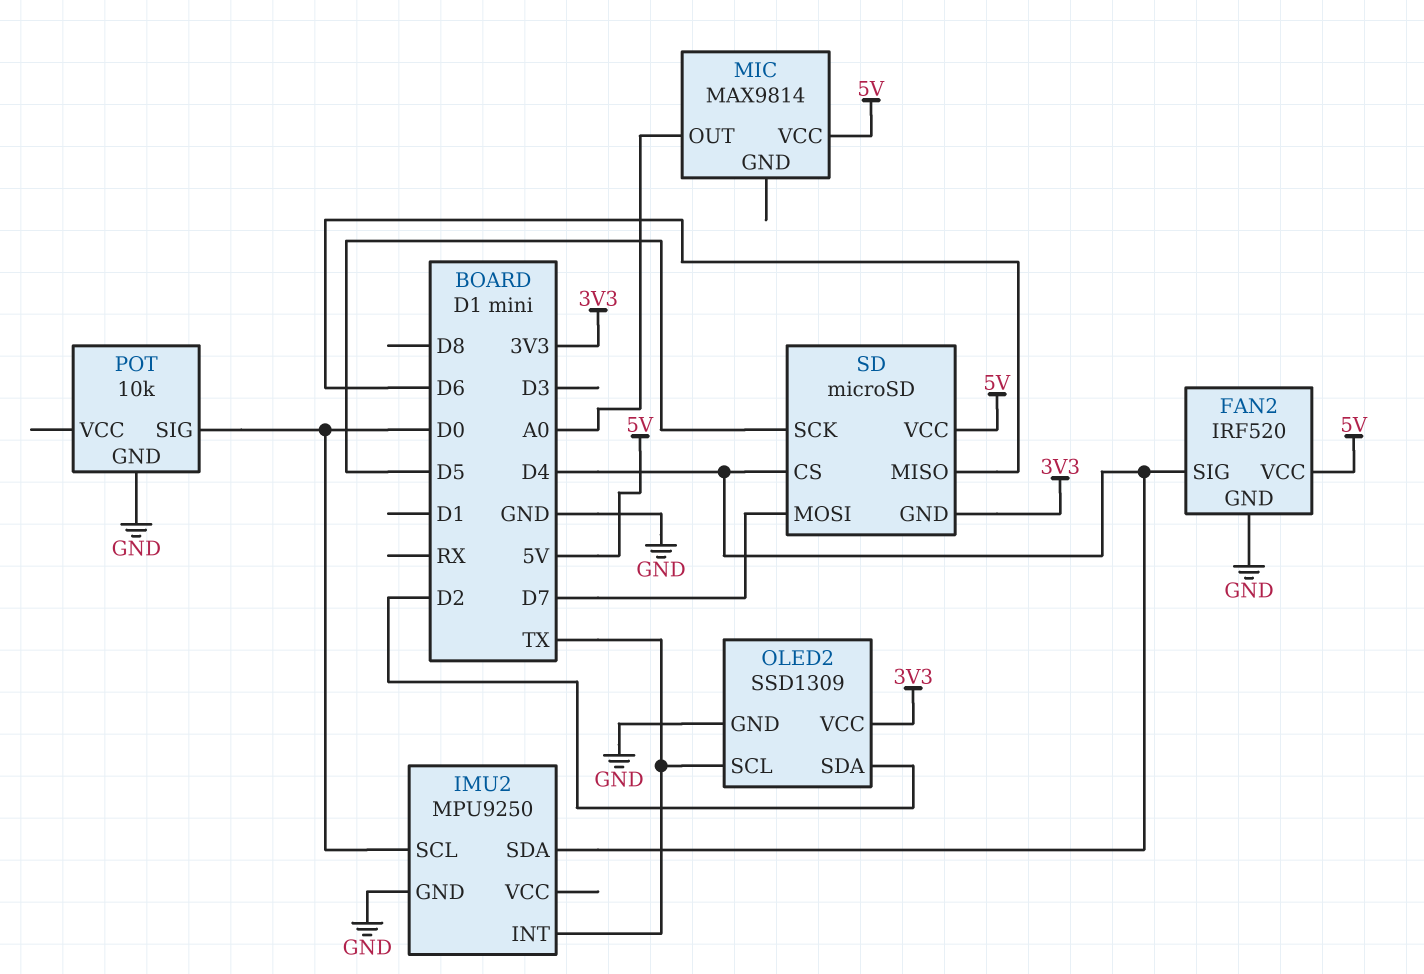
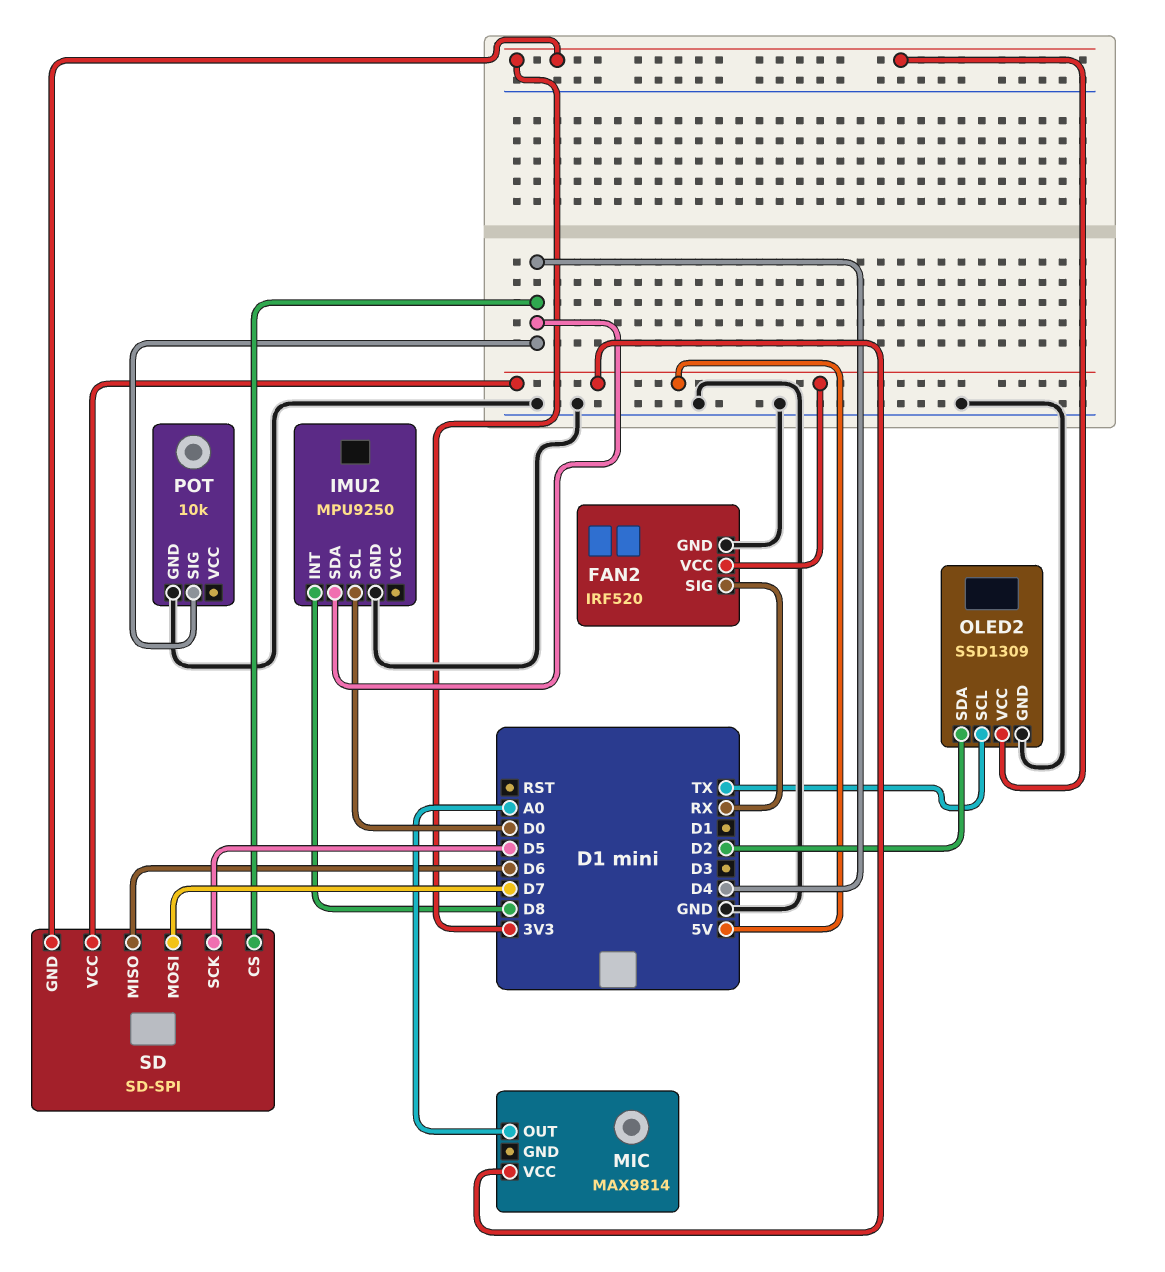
FAN2 pin SIG: D4 -> RX
IMU2 pin INT: TX -> D8
POT pin SIG: D0 -> D4
SD: microSD -> SD-SPI

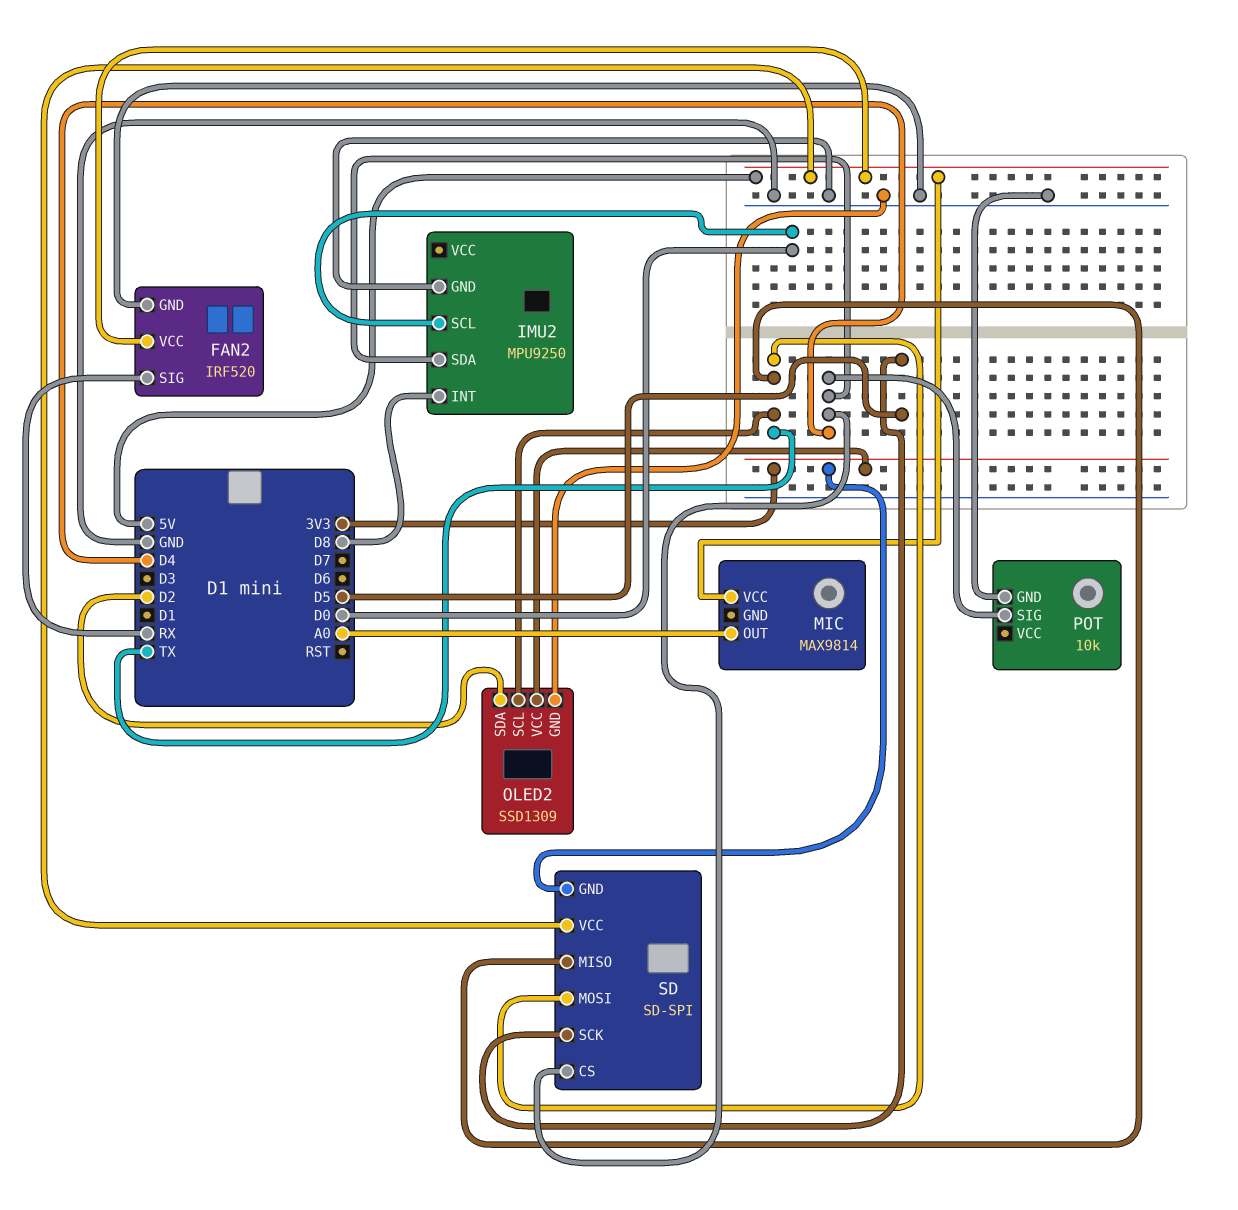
SD pin MISO: D6 -> TX
SD pin MOSI: D7 -> TX

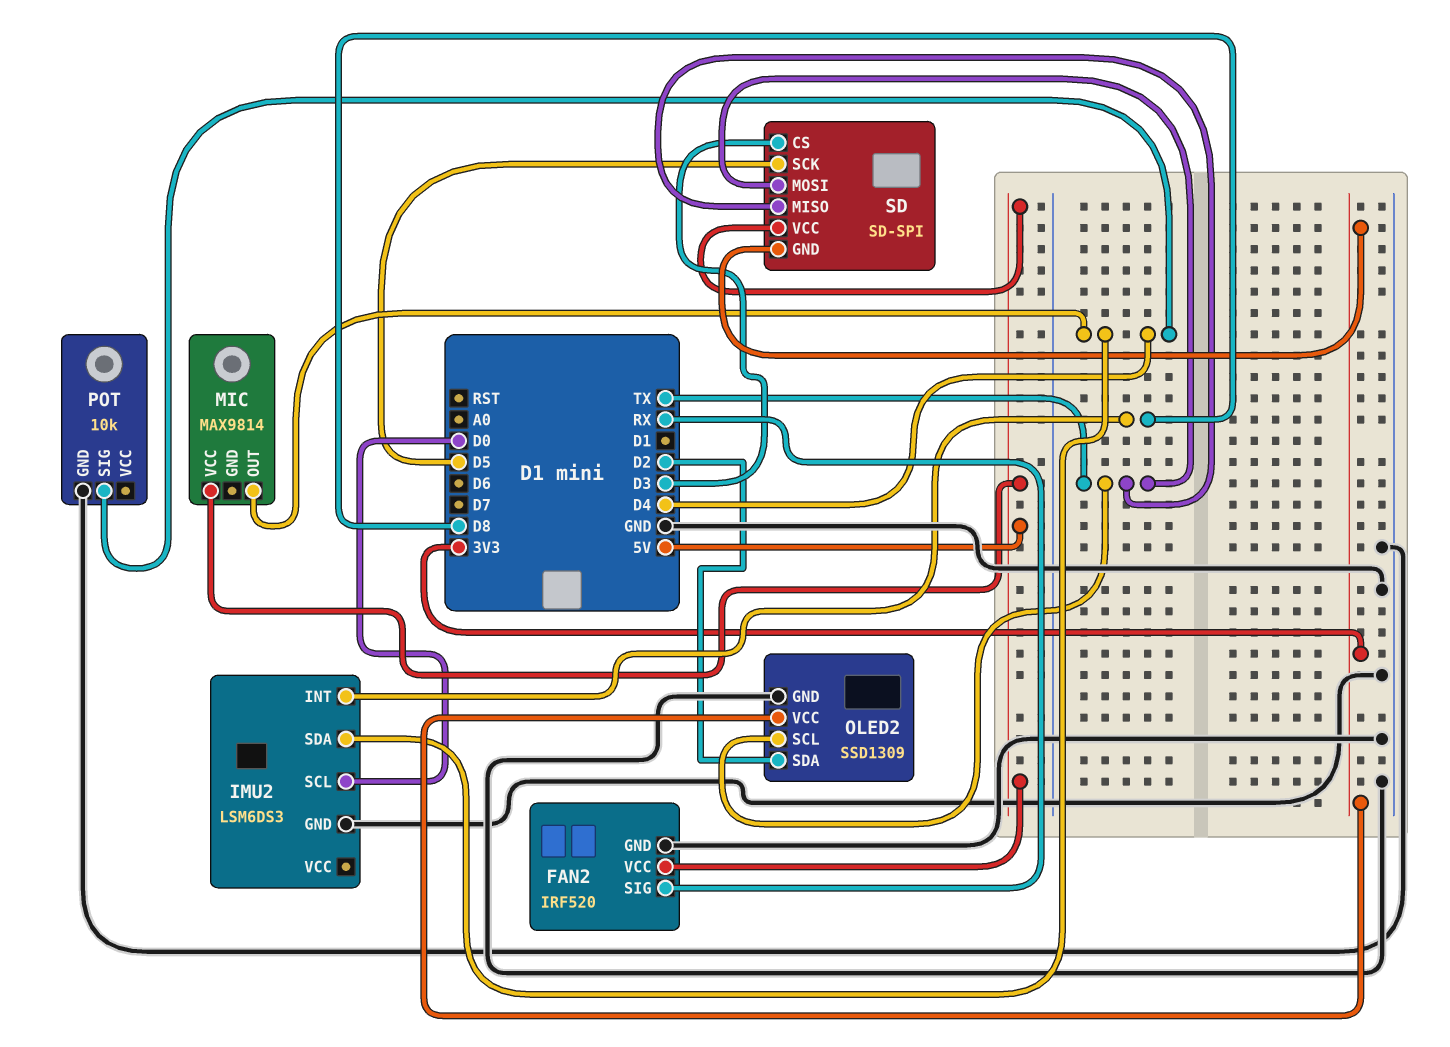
IMU2: MPU9250 -> LSM6DS3
MIC pin OUT: A0 -> D4
SD pin CS: D4 -> D3

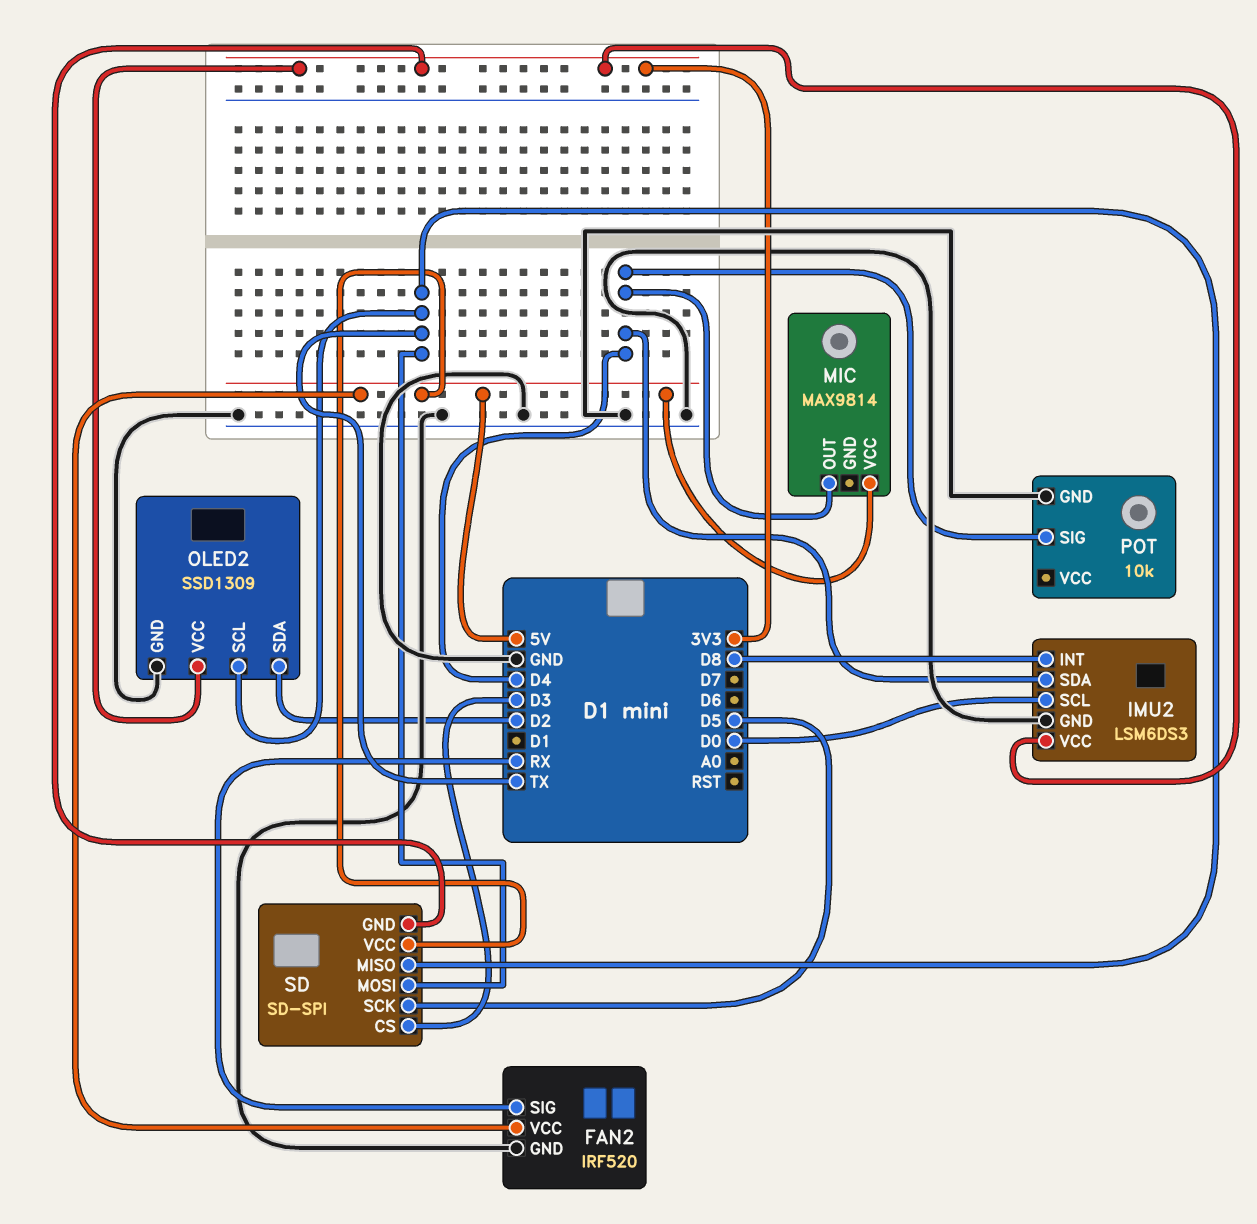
IMU2 pin VCC: none -> 3V3

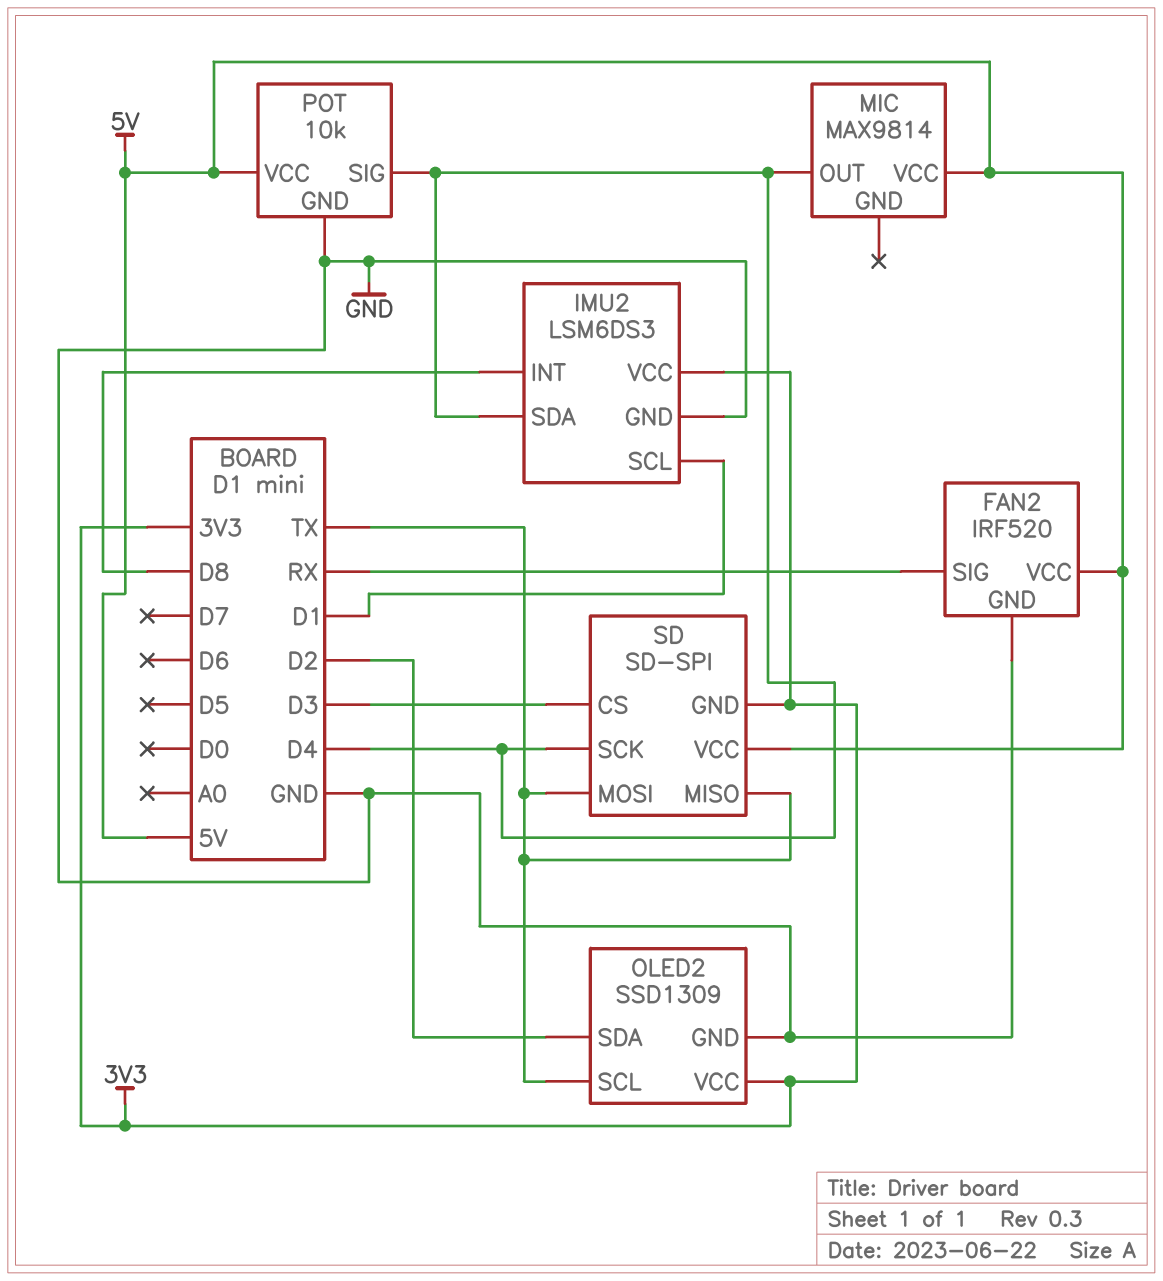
IMU2 pin SCL: D0 -> D1
POT pin VCC: none -> 5V
SD pin SCK: D5 -> D4

